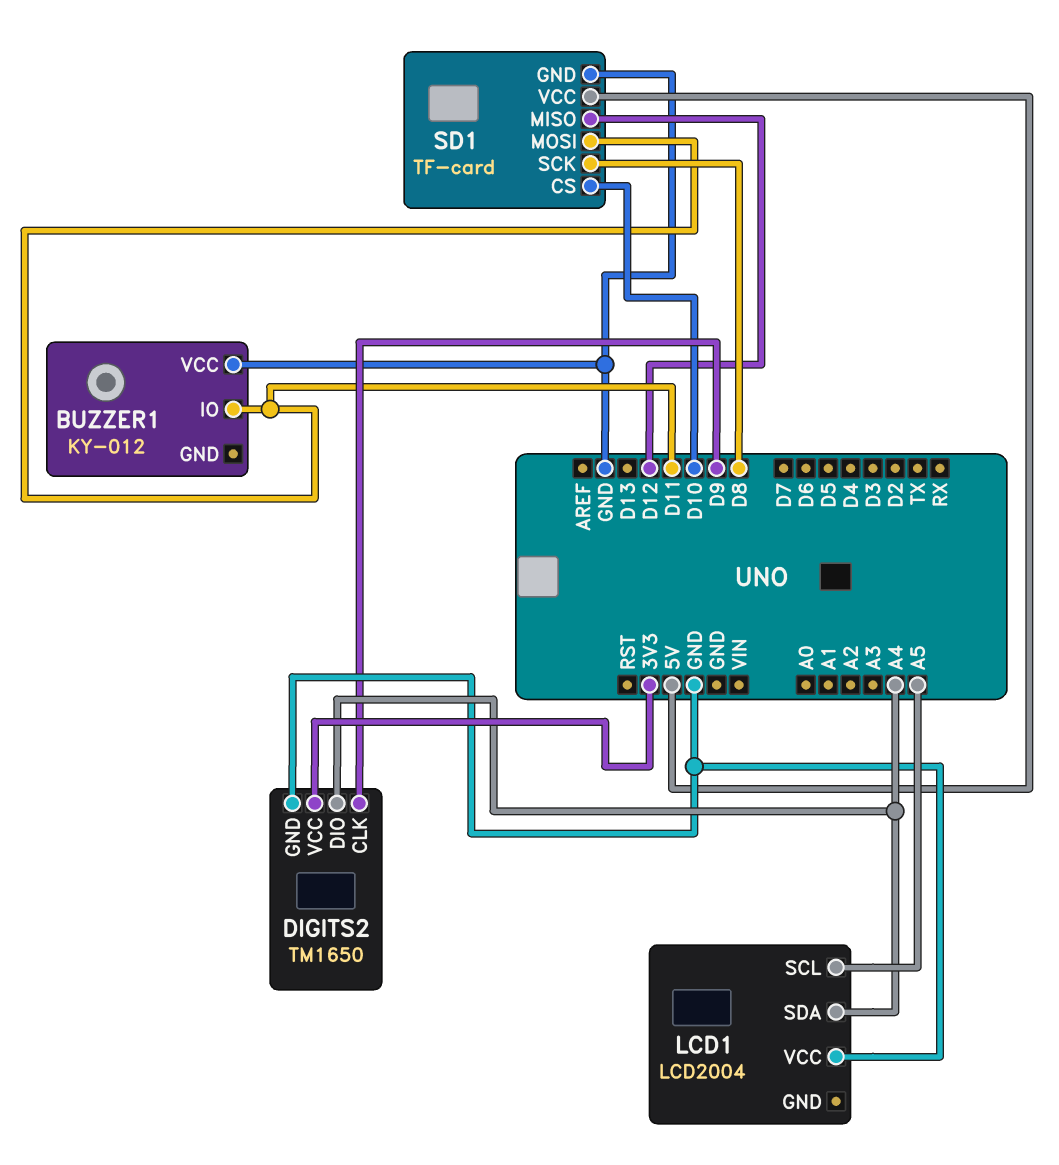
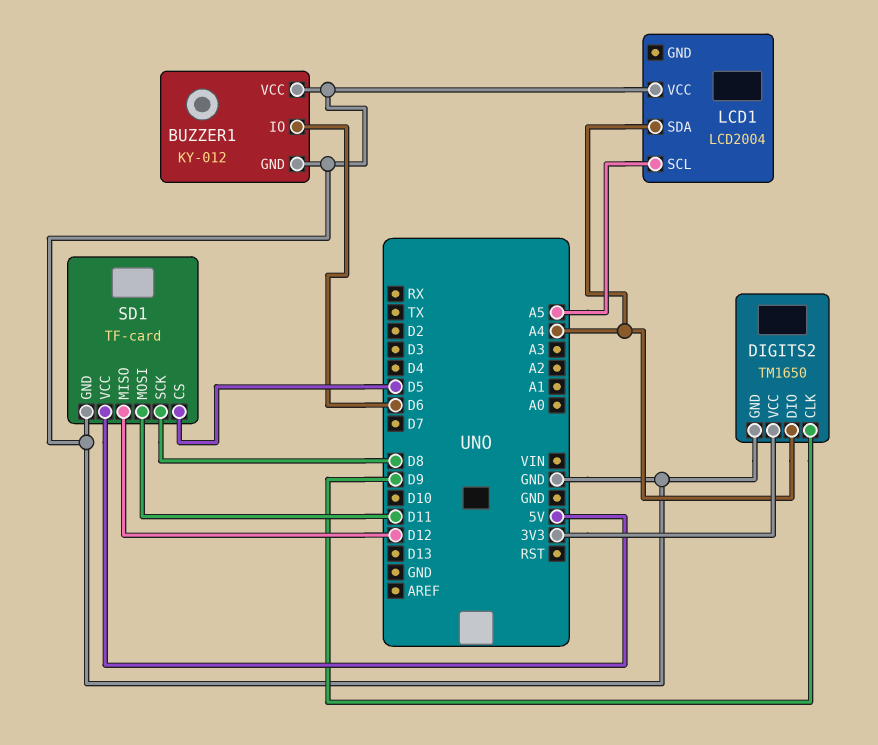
BUZZER1 pin GND: none -> GND
BUZZER1 pin IO: D11 -> D6
SD1 pin CS: D10 -> D5

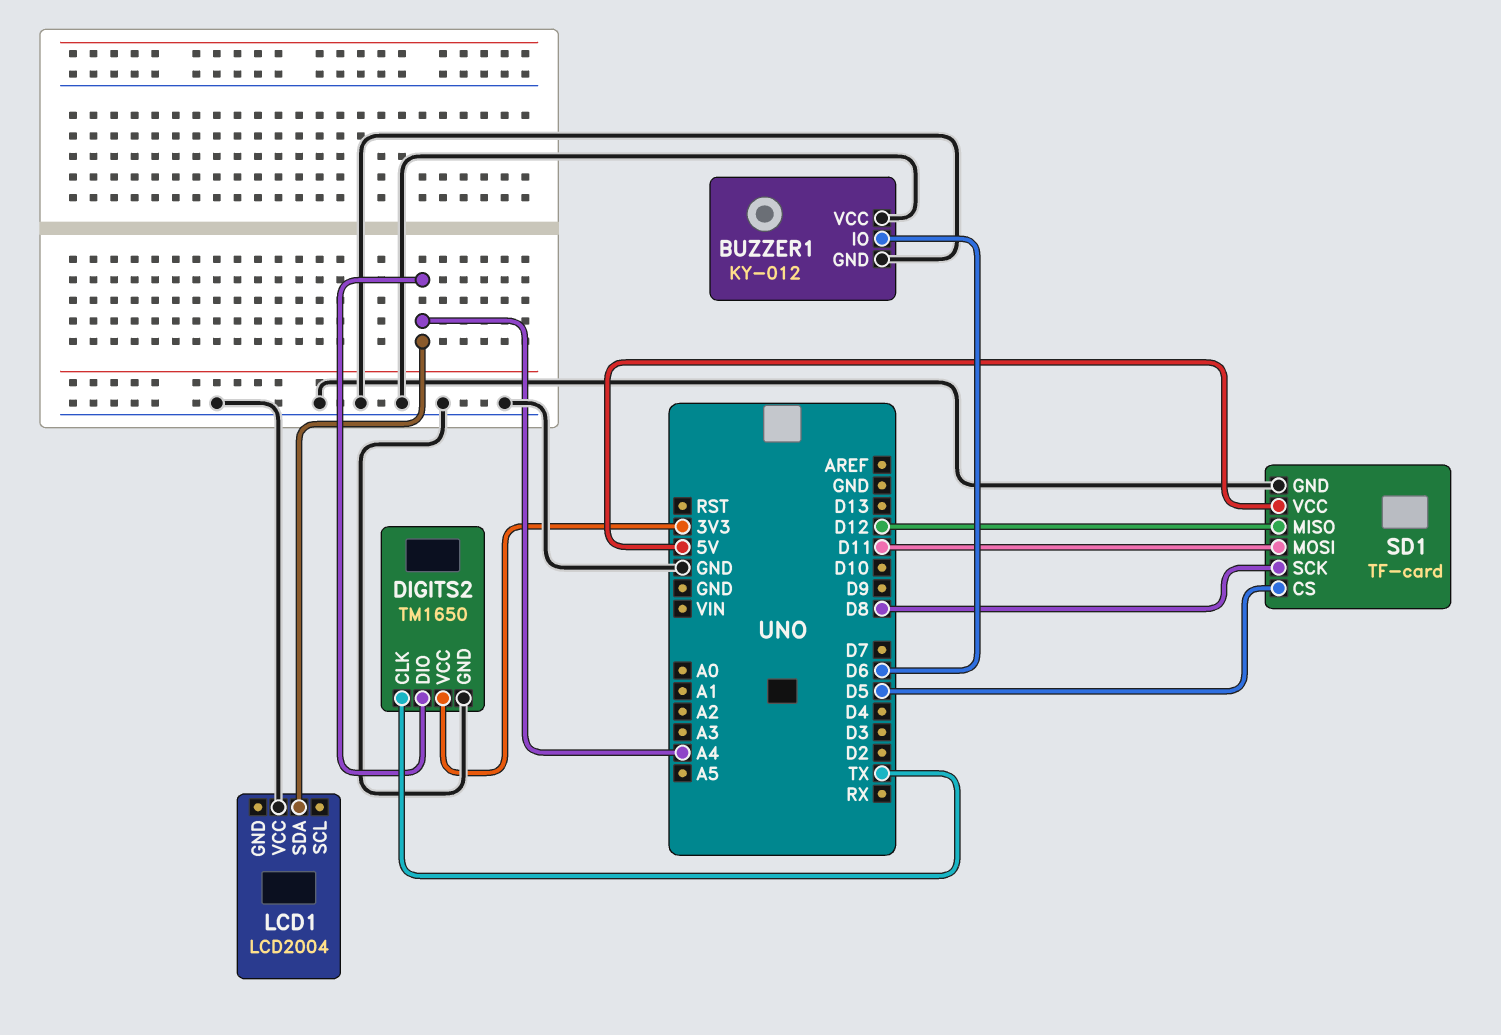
DIGITS2 pin CLK: D9 -> TX
LCD1 pin SCL: A5 -> none

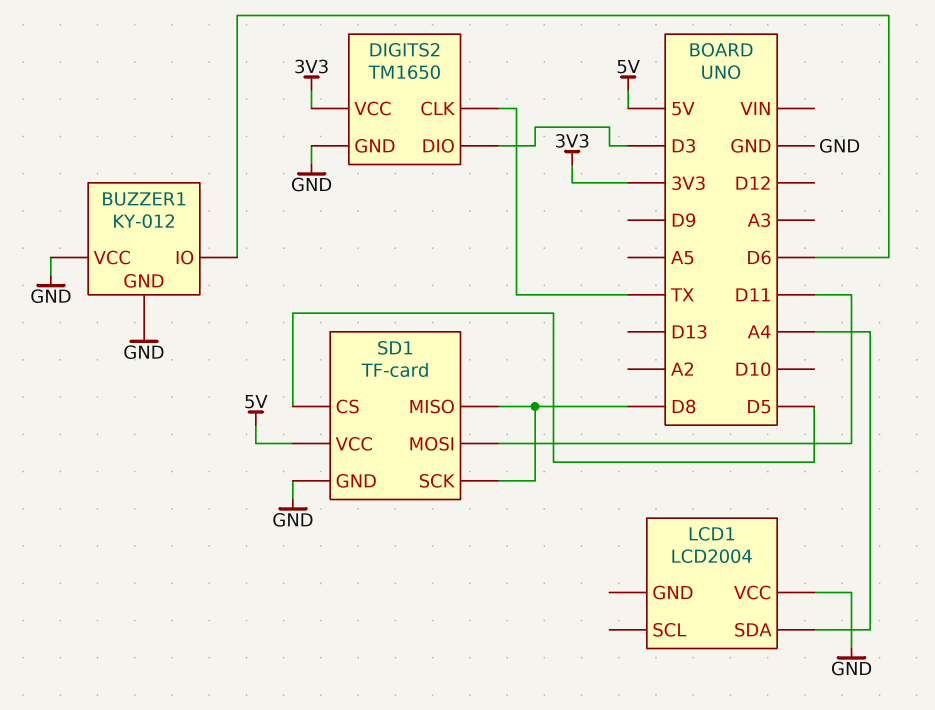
DIGITS2 pin DIO: A4 -> D3
SD1 pin MISO: D12 -> D8

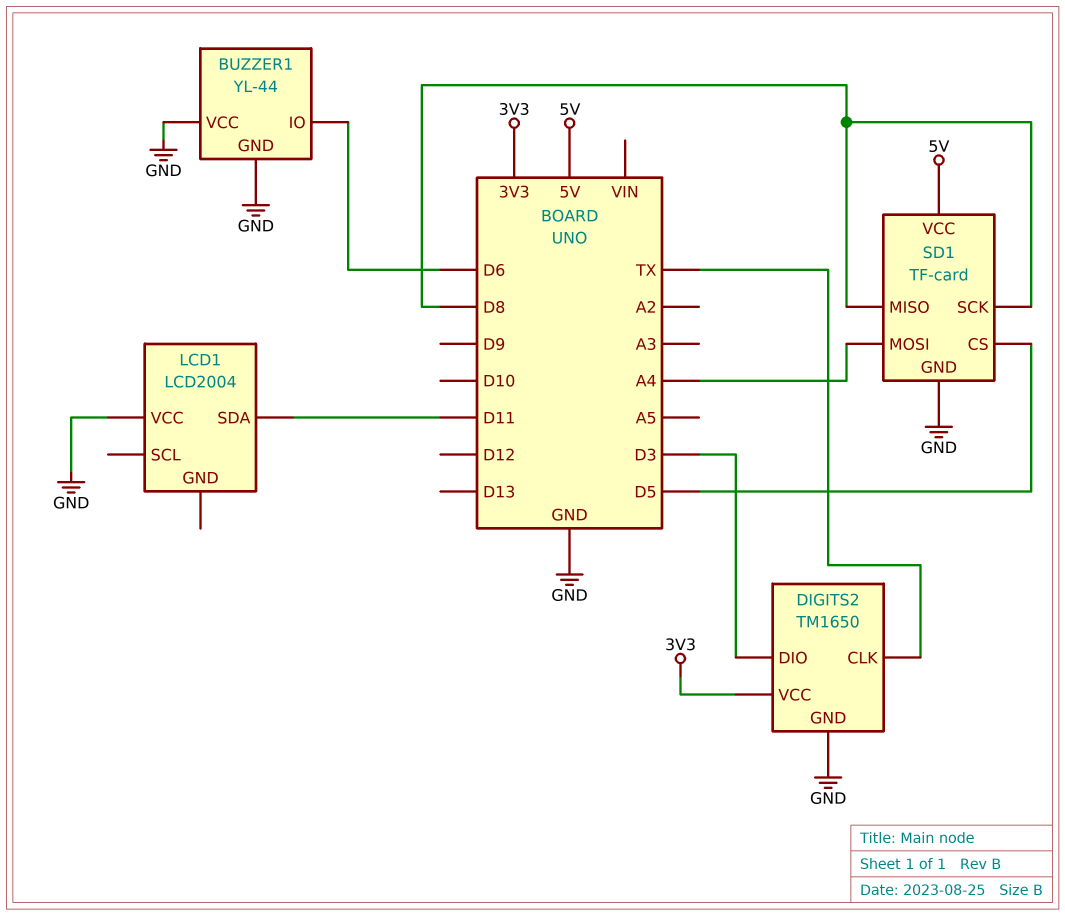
BUZZER1: KY-012 -> YL-44
LCD1 pin SDA: A4 -> D11
SD1 pin MOSI: D11 -> A4

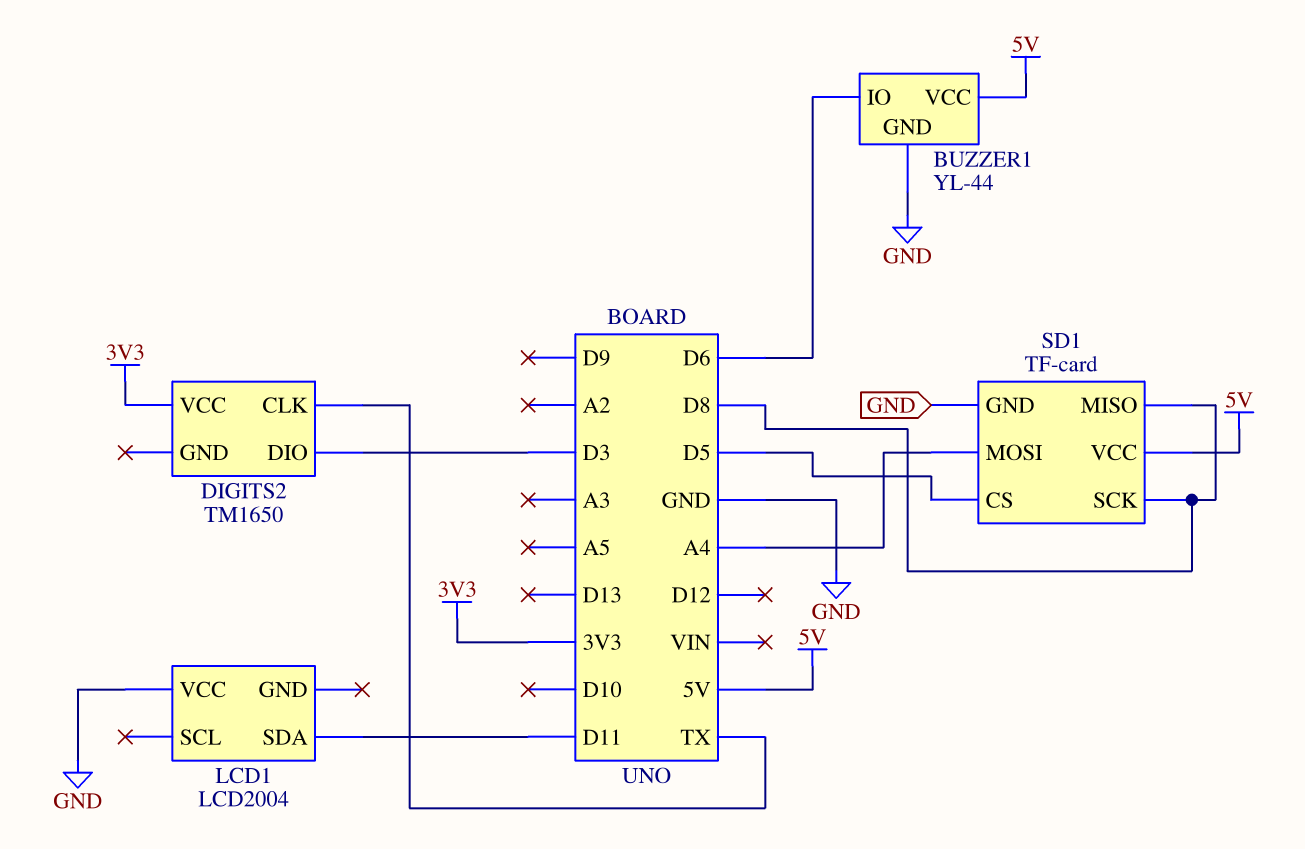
BUZZER1 pin VCC: GND -> 5V
DIGITS2 pin GND: GND -> none

